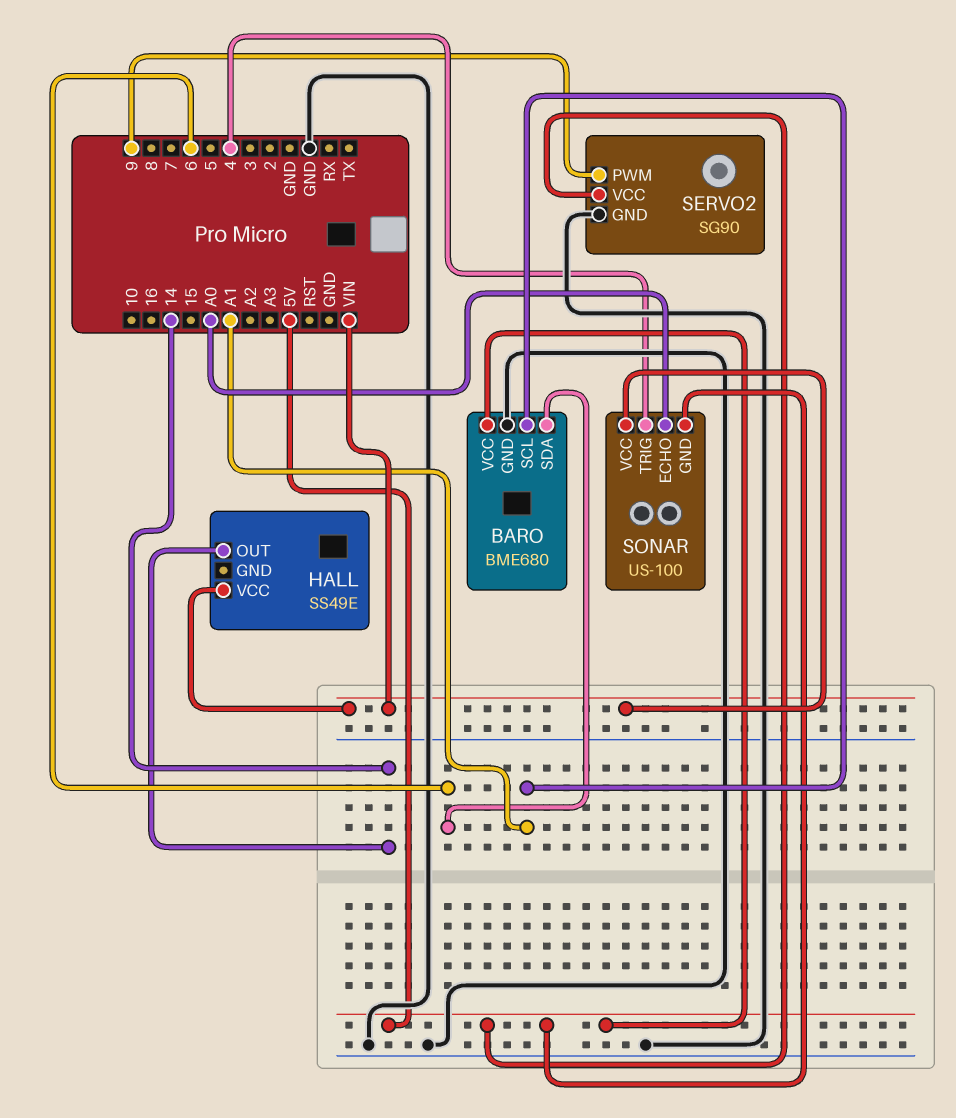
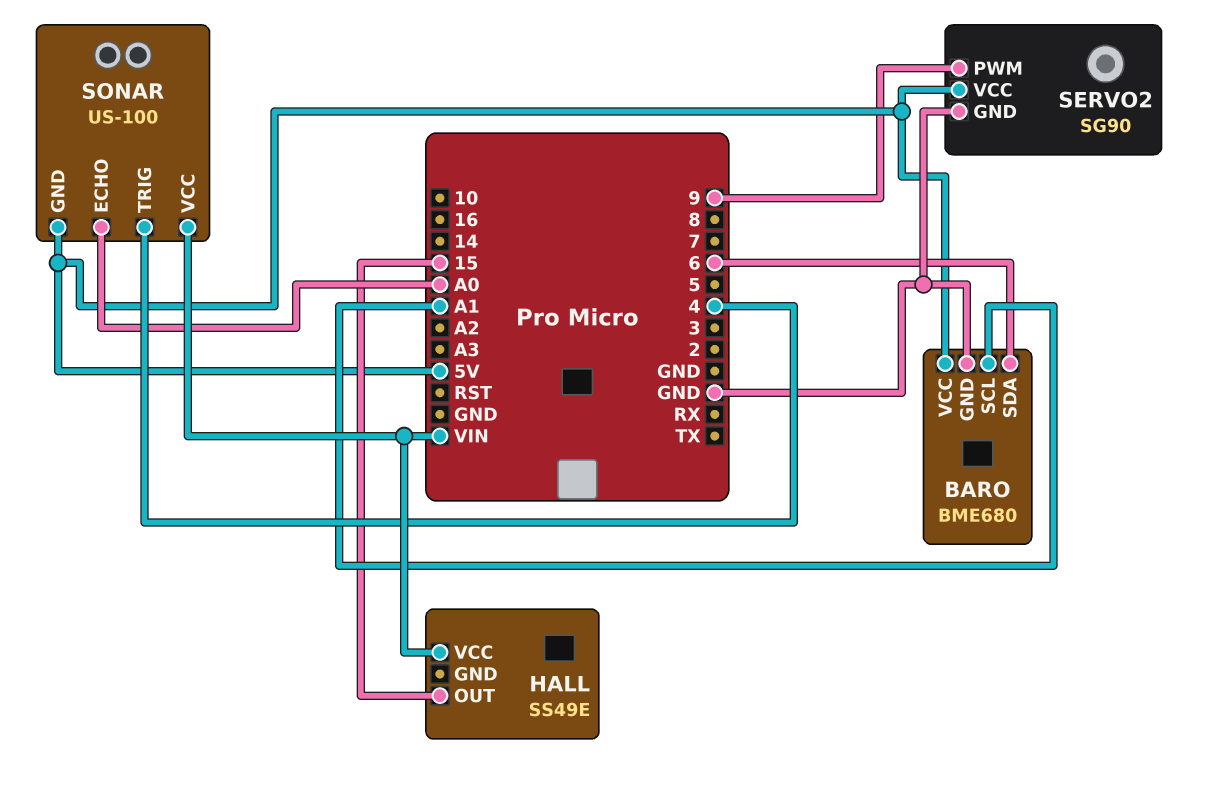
HALL pin OUT: 14 -> 15

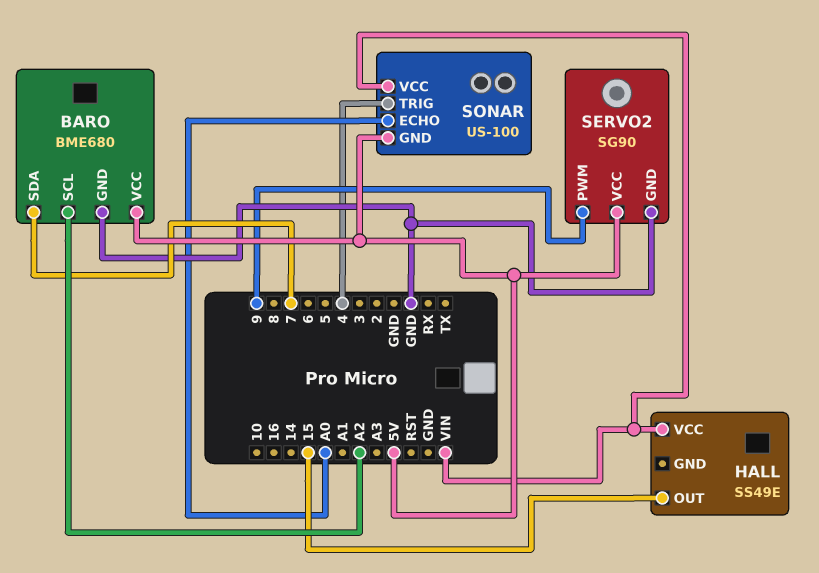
BARO pin SCL: A1 -> A2
BARO pin SDA: 6 -> 7

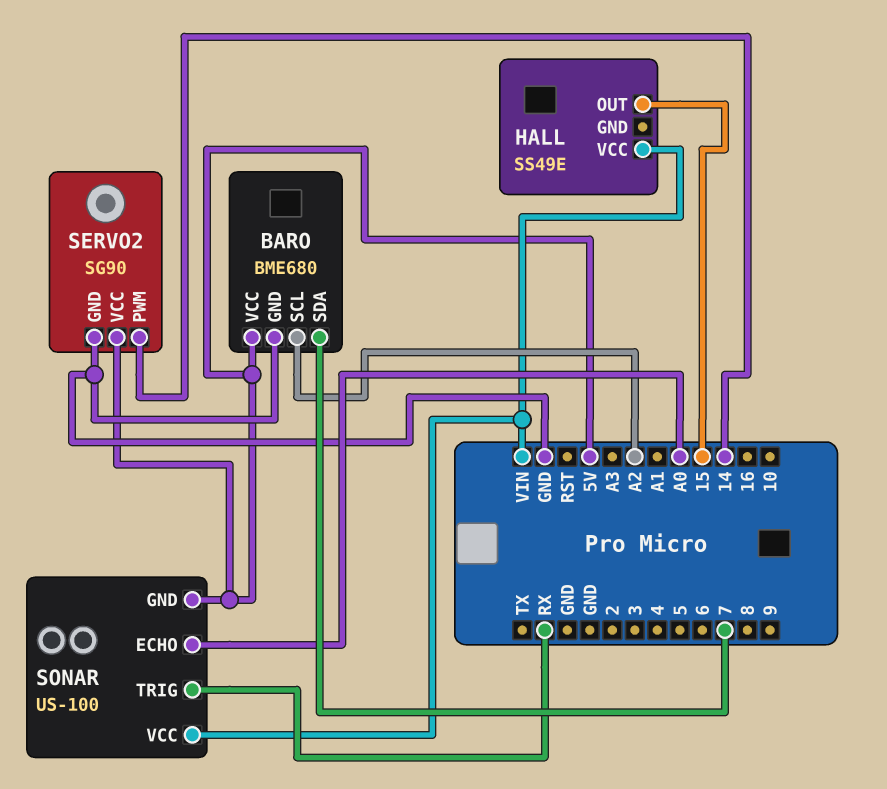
SERVO2 pin PWM: 9 -> 14
SONAR pin TRIG: 4 -> RX

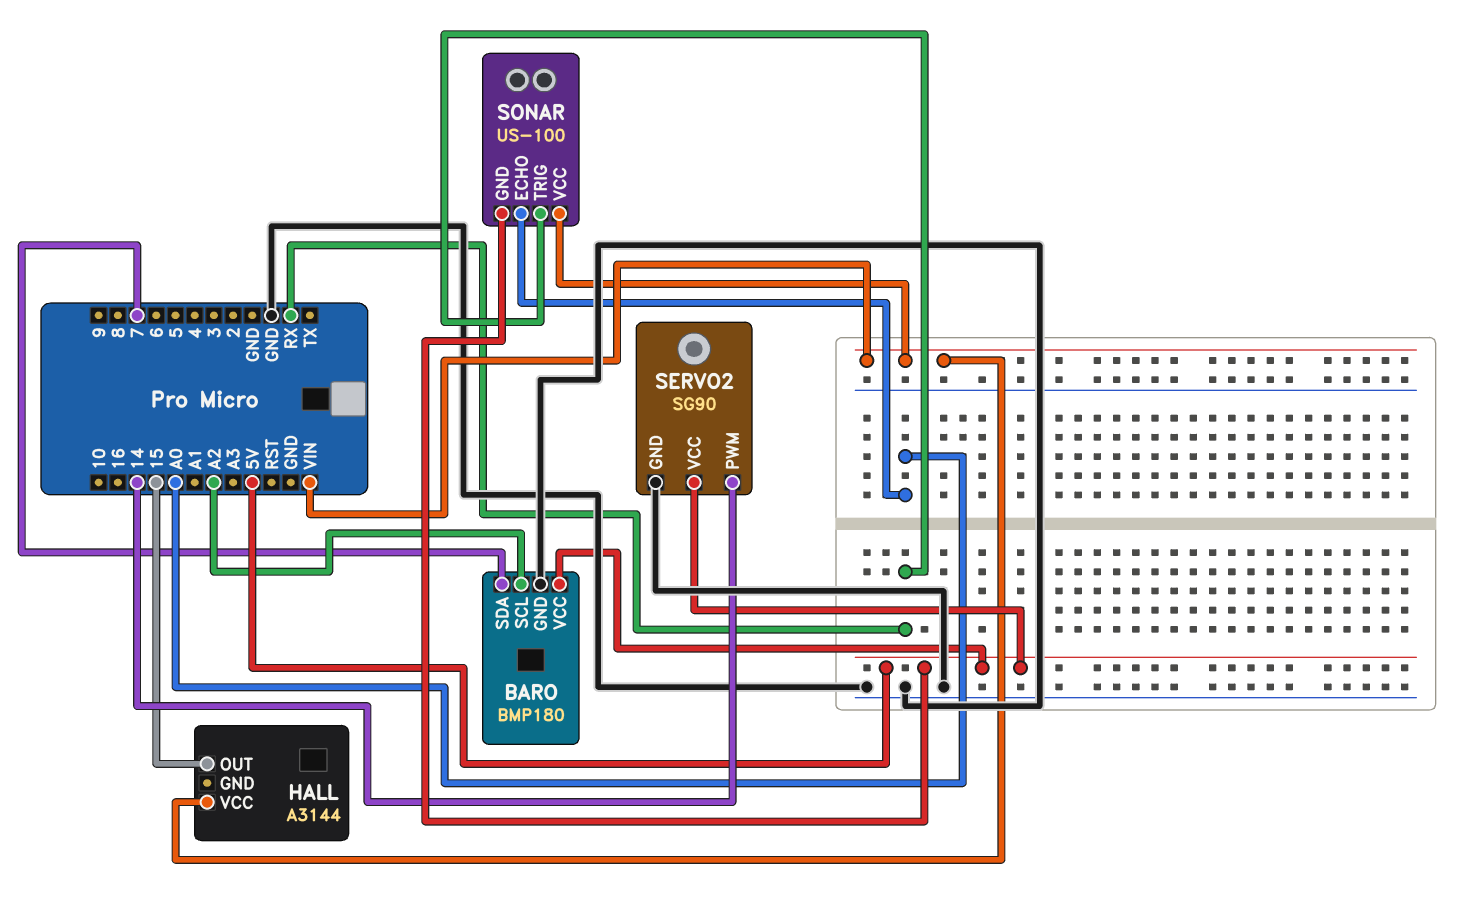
BARO: BME680 -> BMP180
HALL: SS49E -> A3144

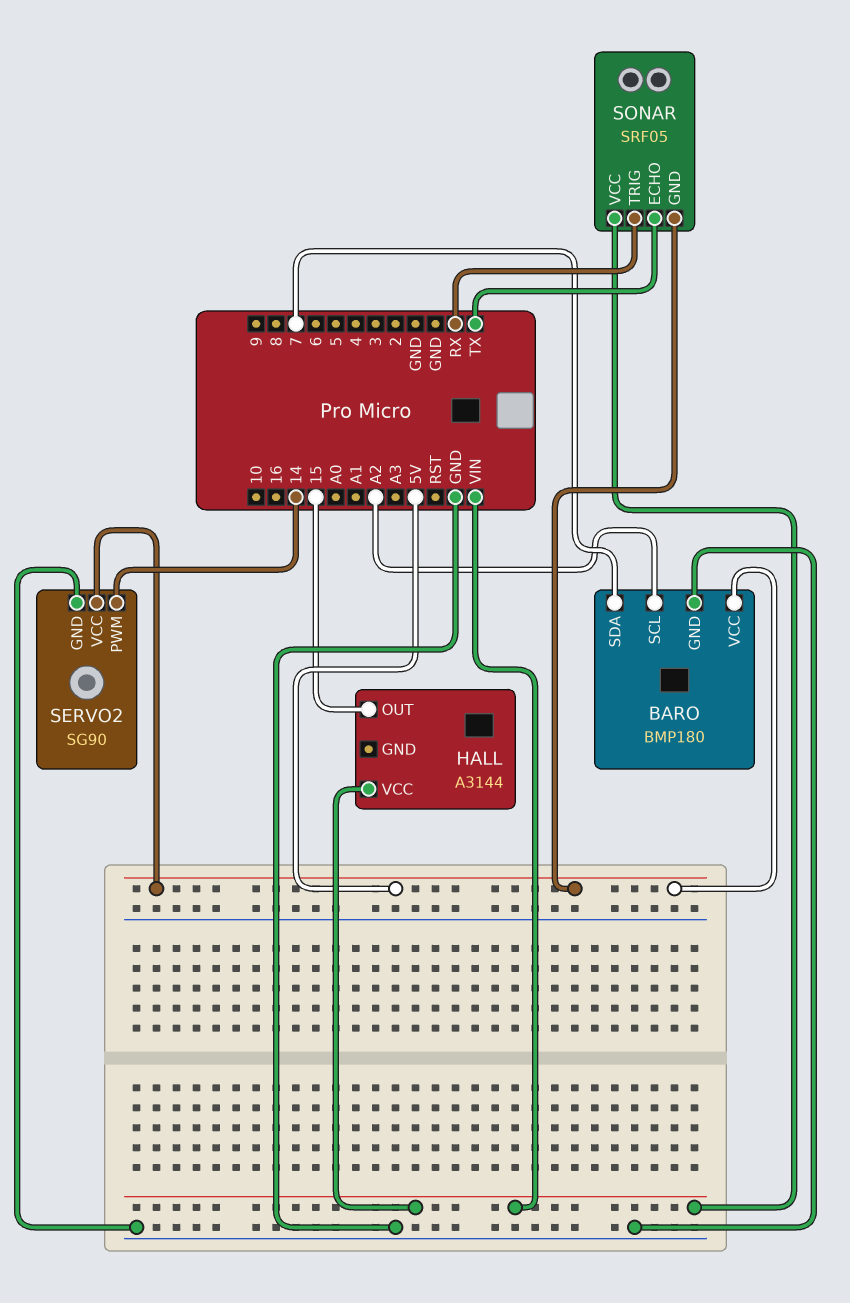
SONAR: US-100 -> SRF05
SONAR pin ECHO: A0 -> TX

